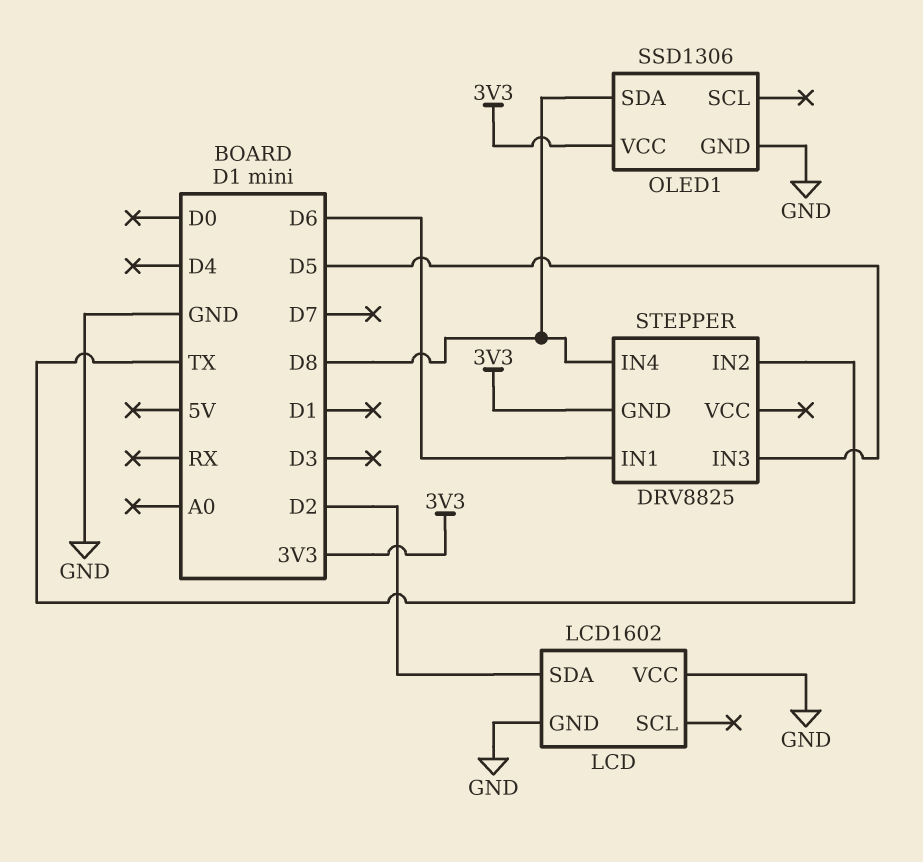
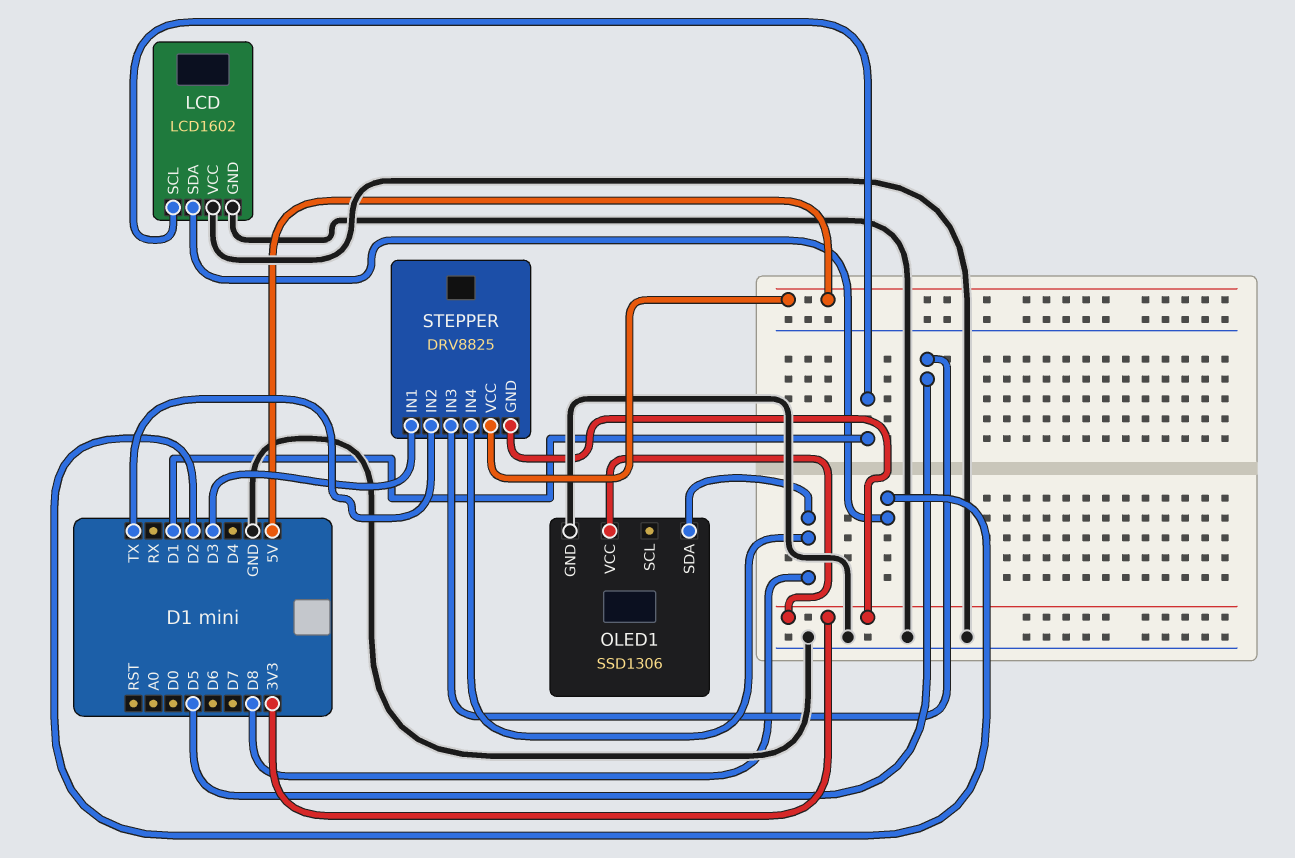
LCD pin SCL: none -> D1
STEPPER pin IN1: D6 -> D3
STEPPER pin VCC: none -> 5V

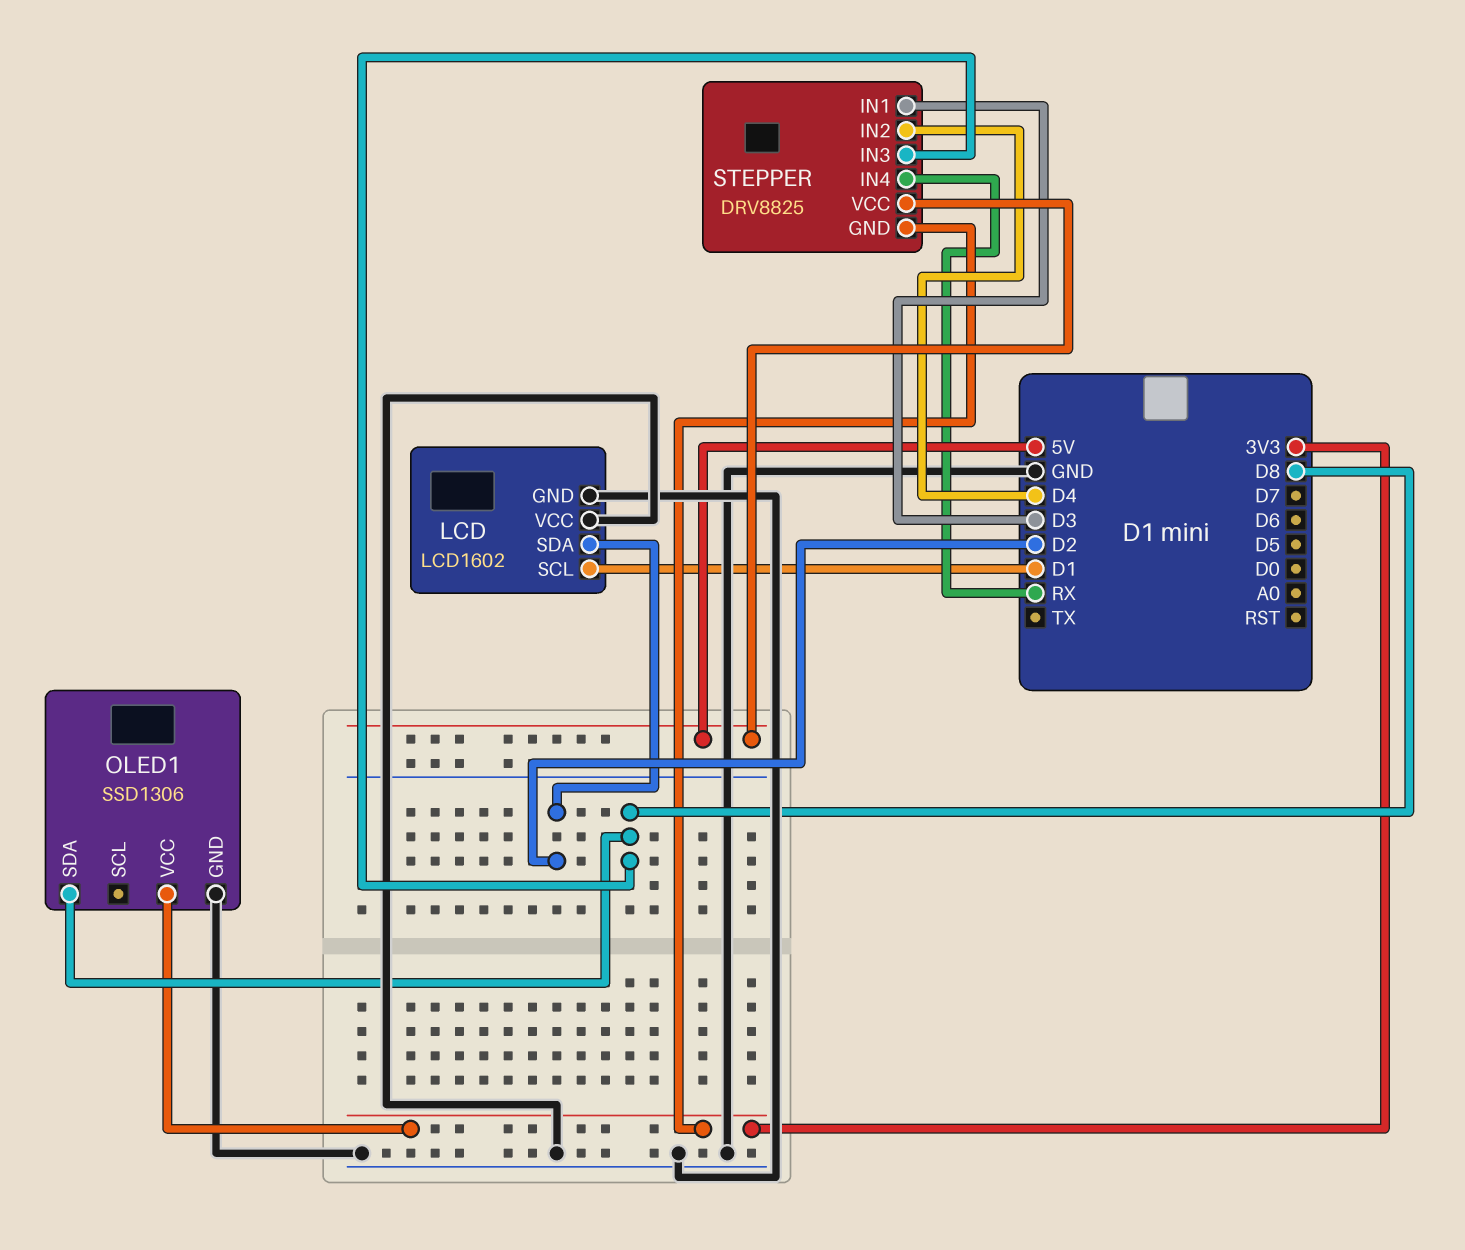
STEPPER pin IN2: TX -> D4
STEPPER pin IN3: D5 -> D8
STEPPER pin IN4: D8 -> RX

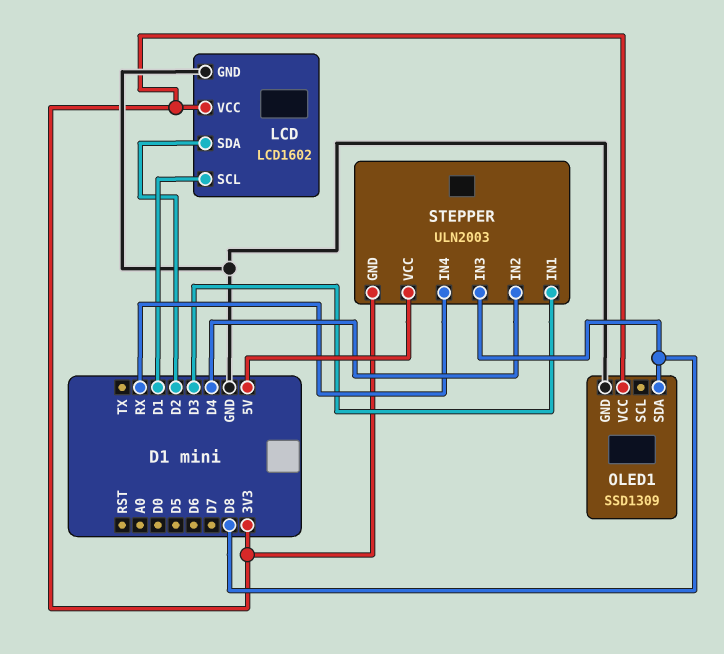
LCD pin VCC: GND -> 3V3
OLED1: SSD1306 -> SSD1309
STEPPER: DRV8825 -> ULN2003

